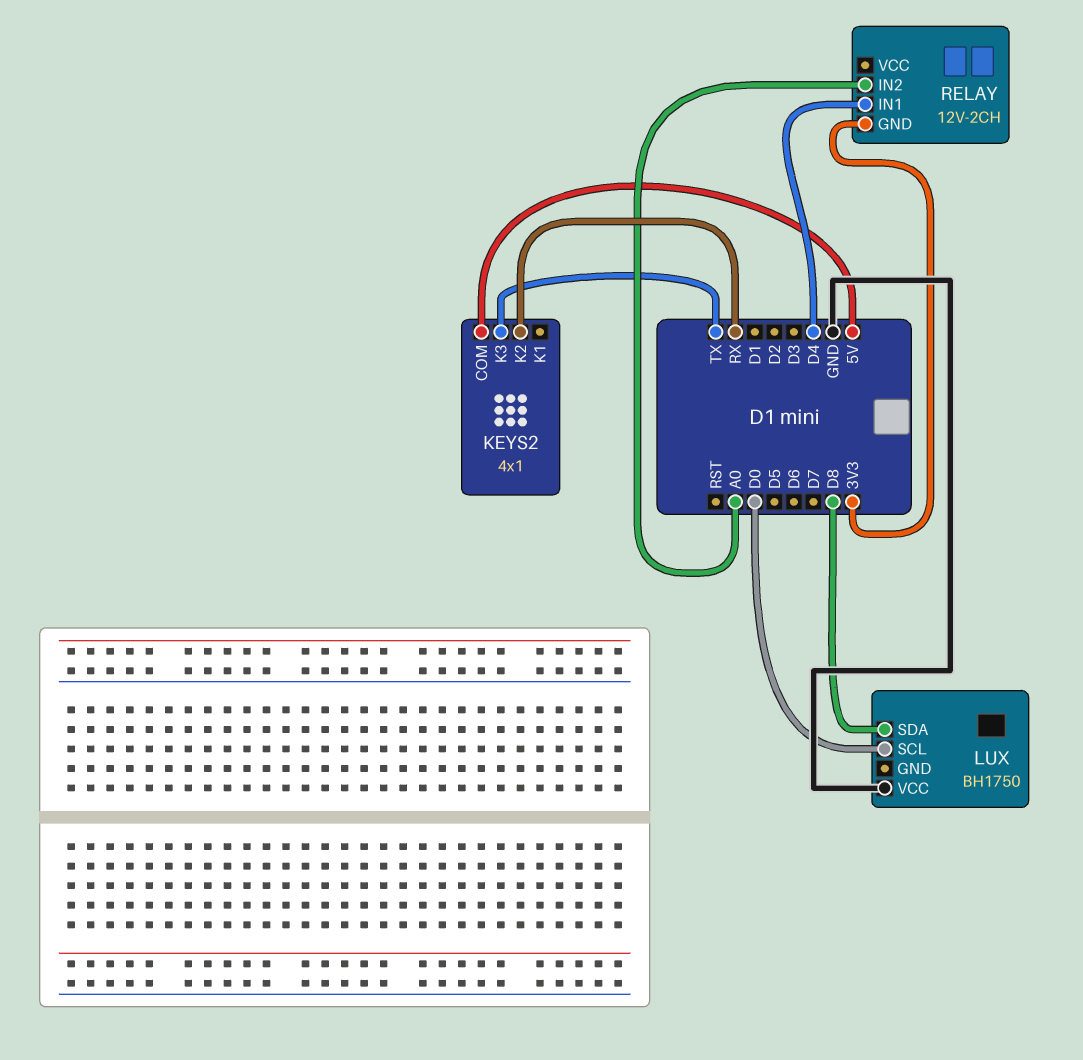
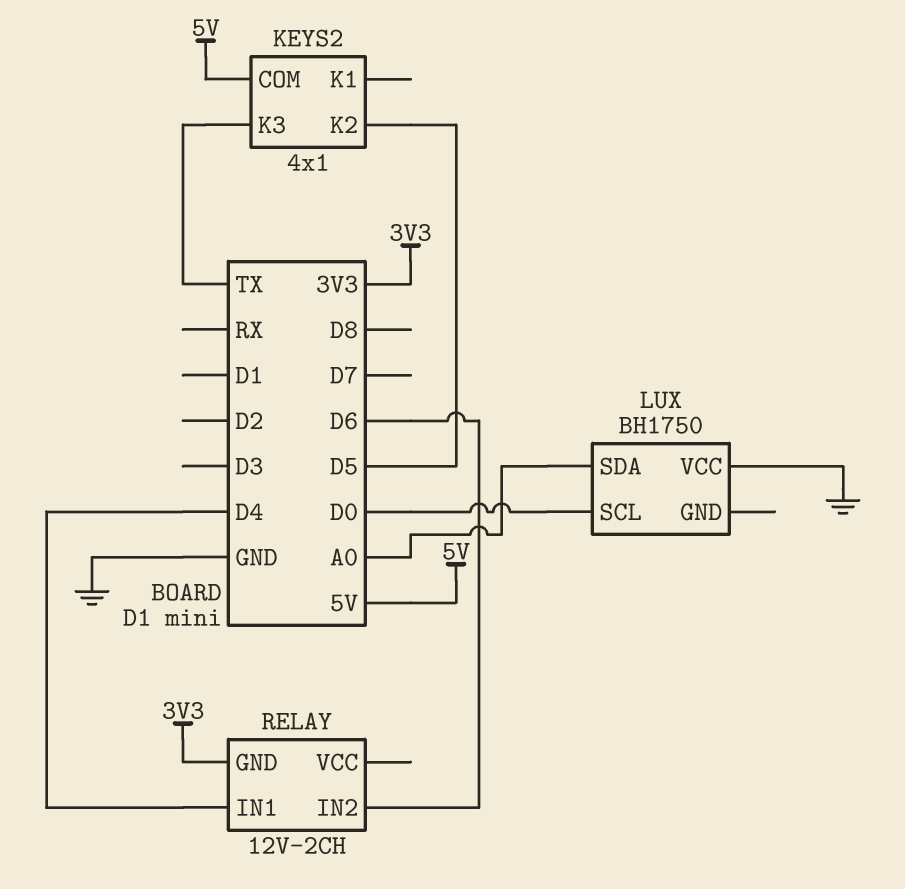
KEYS2 pin K2: RX -> D5
LUX pin SDA: D8 -> A0
RELAY pin IN2: A0 -> D6

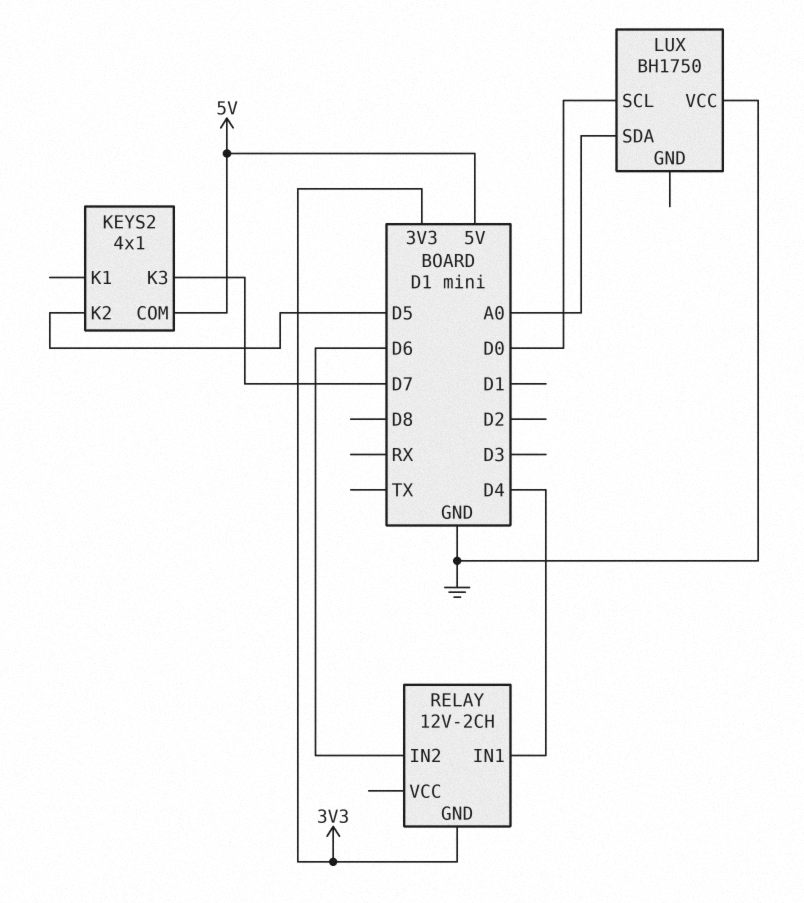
KEYS2 pin K3: TX -> D7

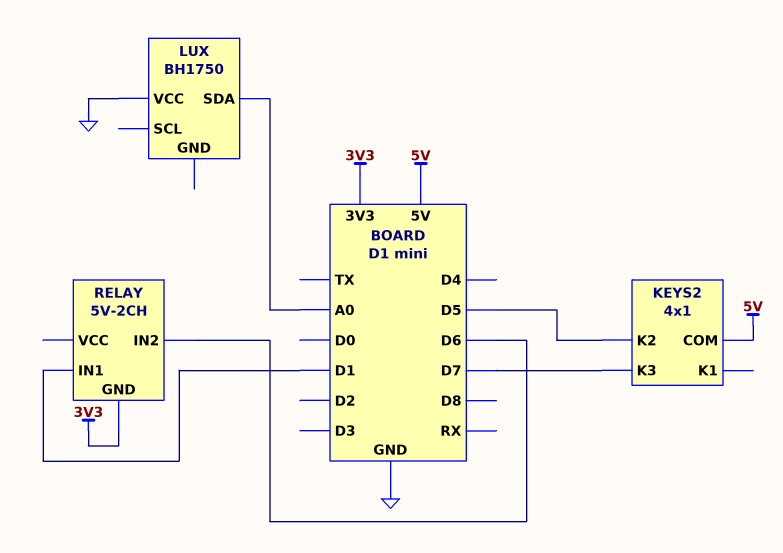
LUX pin SCL: D0 -> none
RELAY: 12V-2CH -> 5V-2CH
RELAY pin IN1: D4 -> D1

